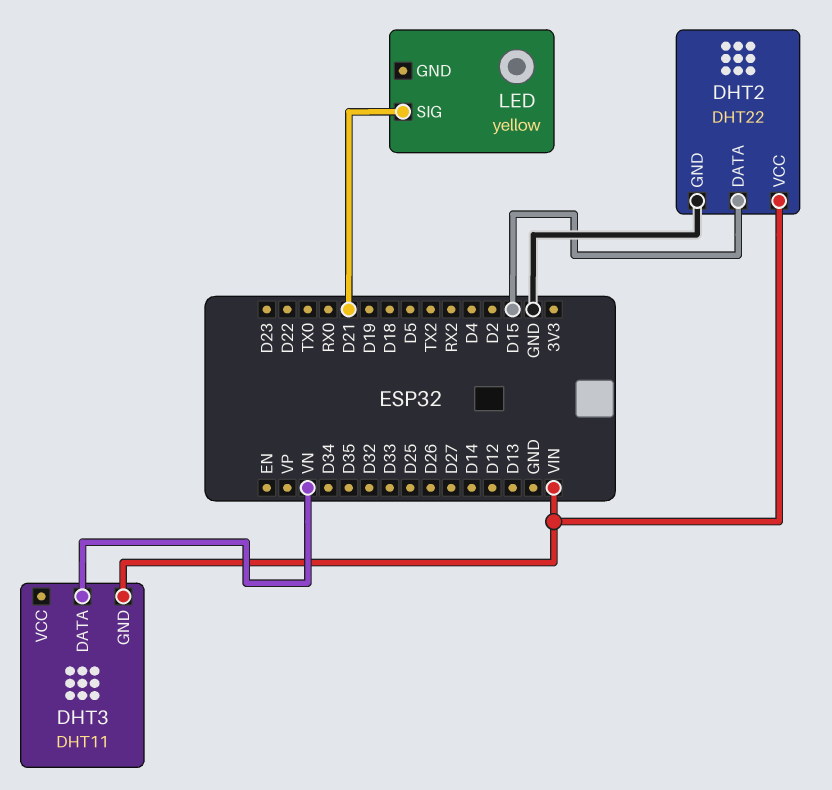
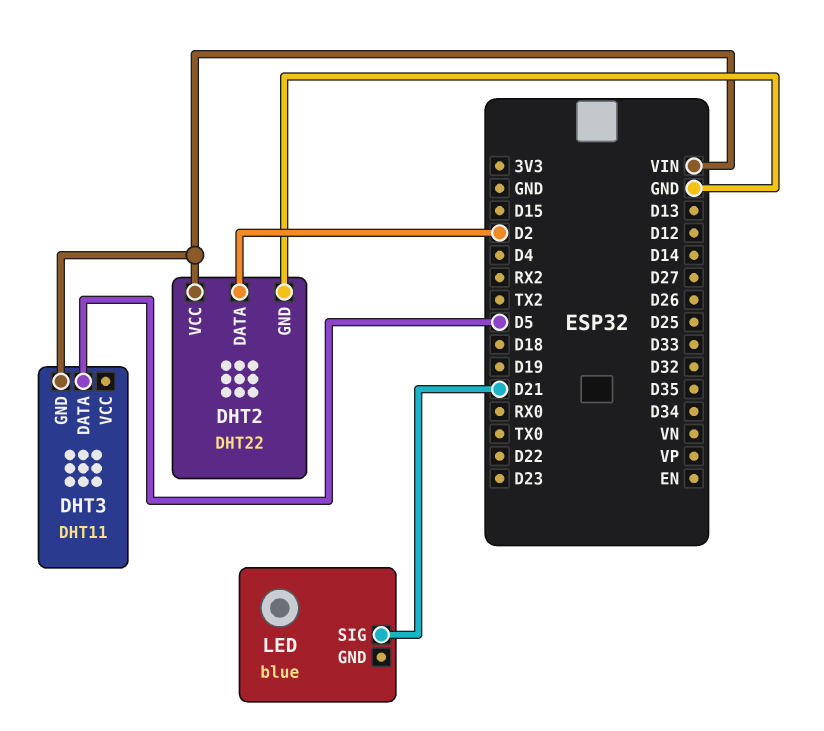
DHT2 pin DATA: D15 -> D2
DHT3 pin DATA: VN -> D5
LED: yellow -> blue

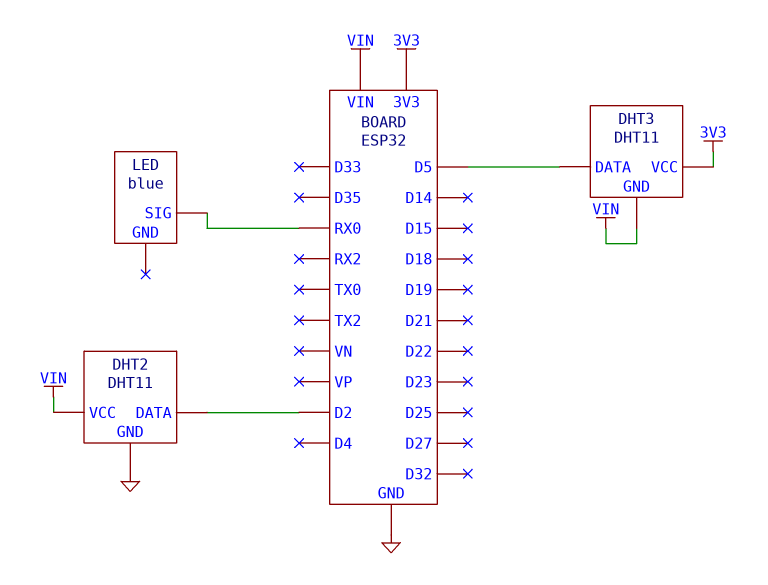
DHT2: DHT22 -> DHT11
DHT3 pin VCC: none -> 3V3
LED pin SIG: D21 -> RX0

